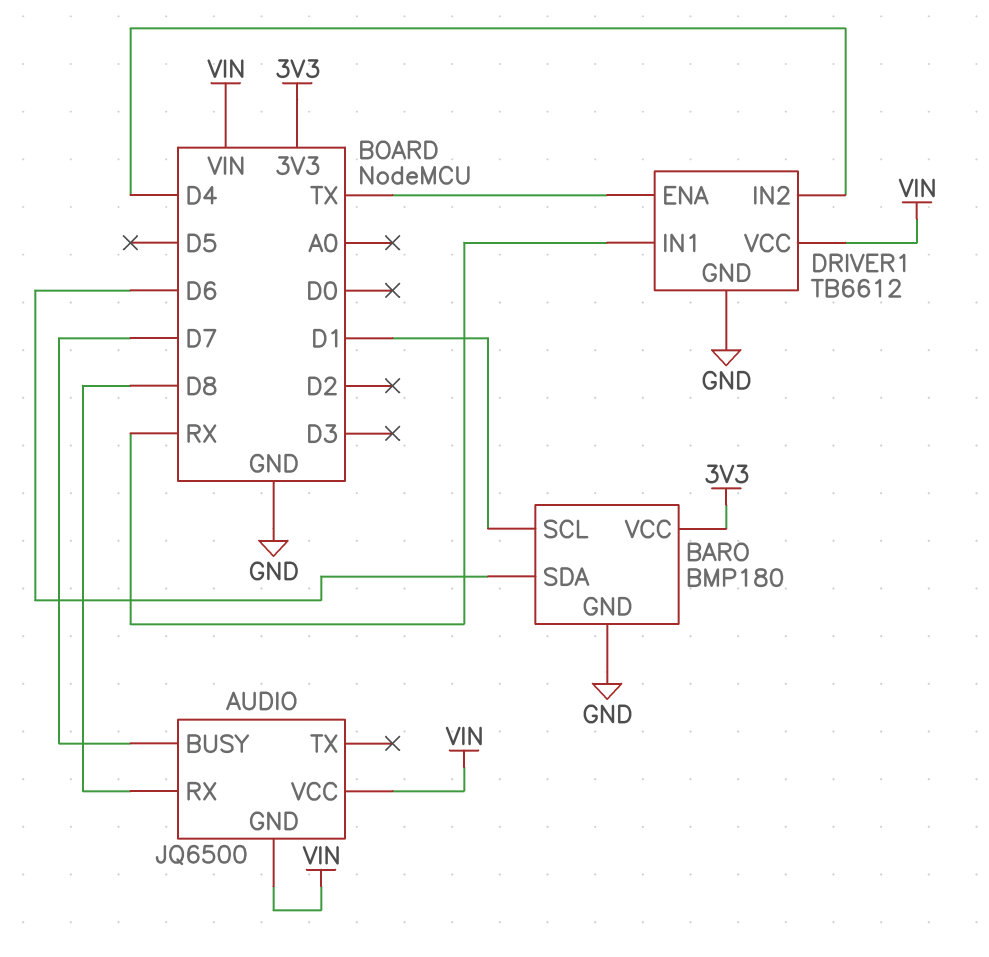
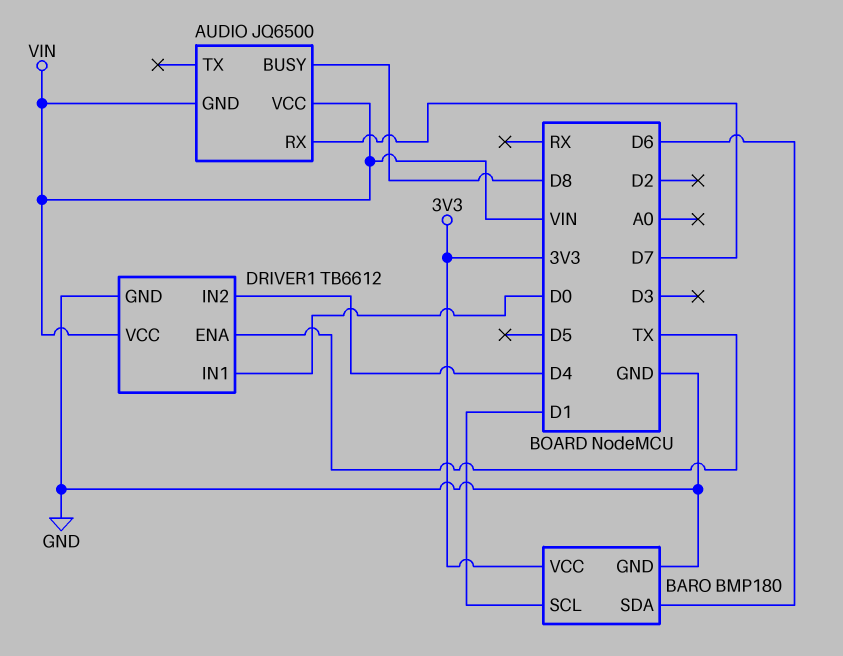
AUDIO pin BUSY: D7 -> D8
AUDIO pin RX: D8 -> D7
DRIVER1 pin IN1: RX -> D0

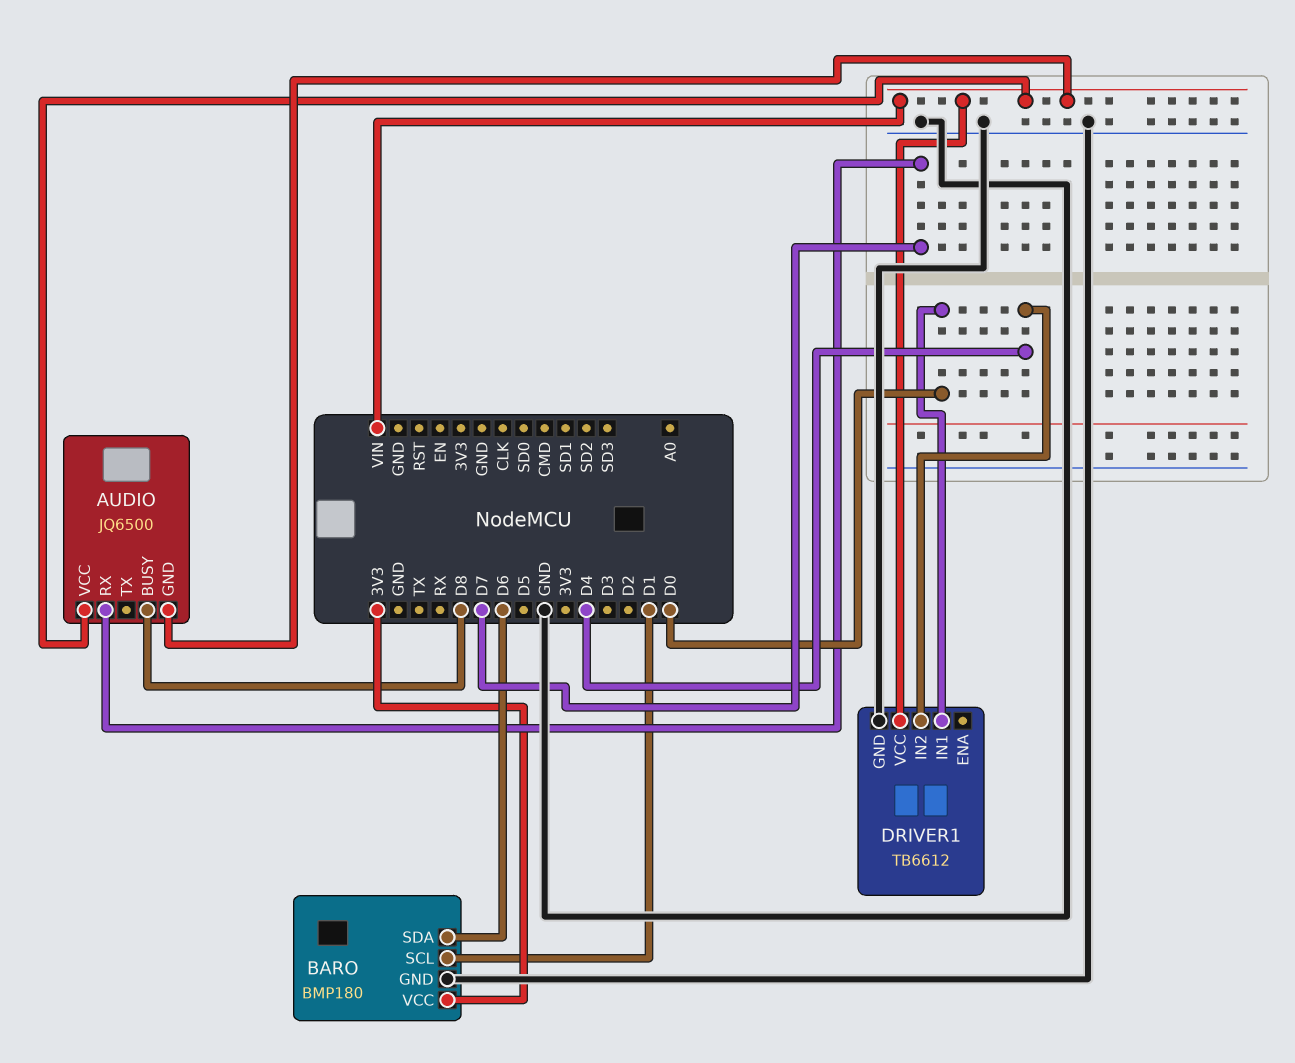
DRIVER1 pin ENA: TX -> none

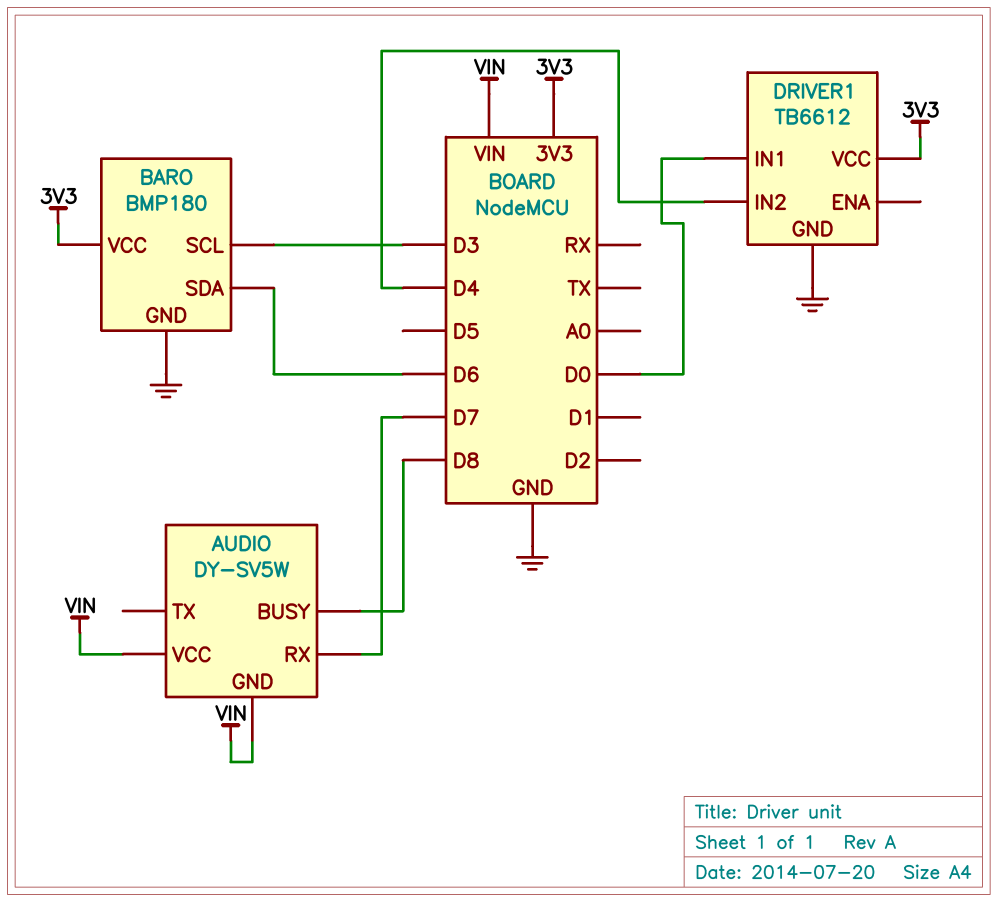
AUDIO: JQ6500 -> DY-SV5W
BARO pin SCL: D1 -> D3
DRIVER1 pin VCC: VIN -> 3V3

